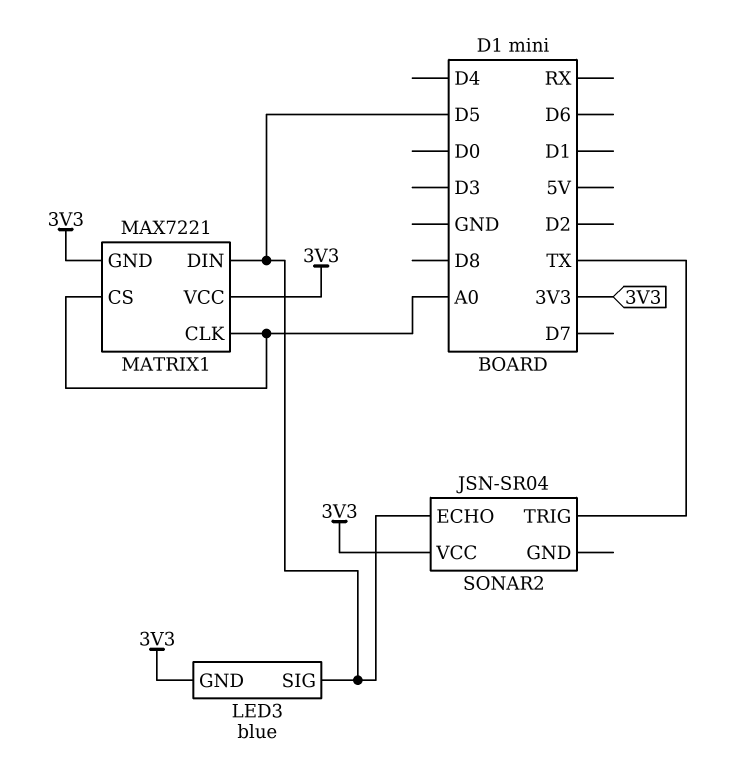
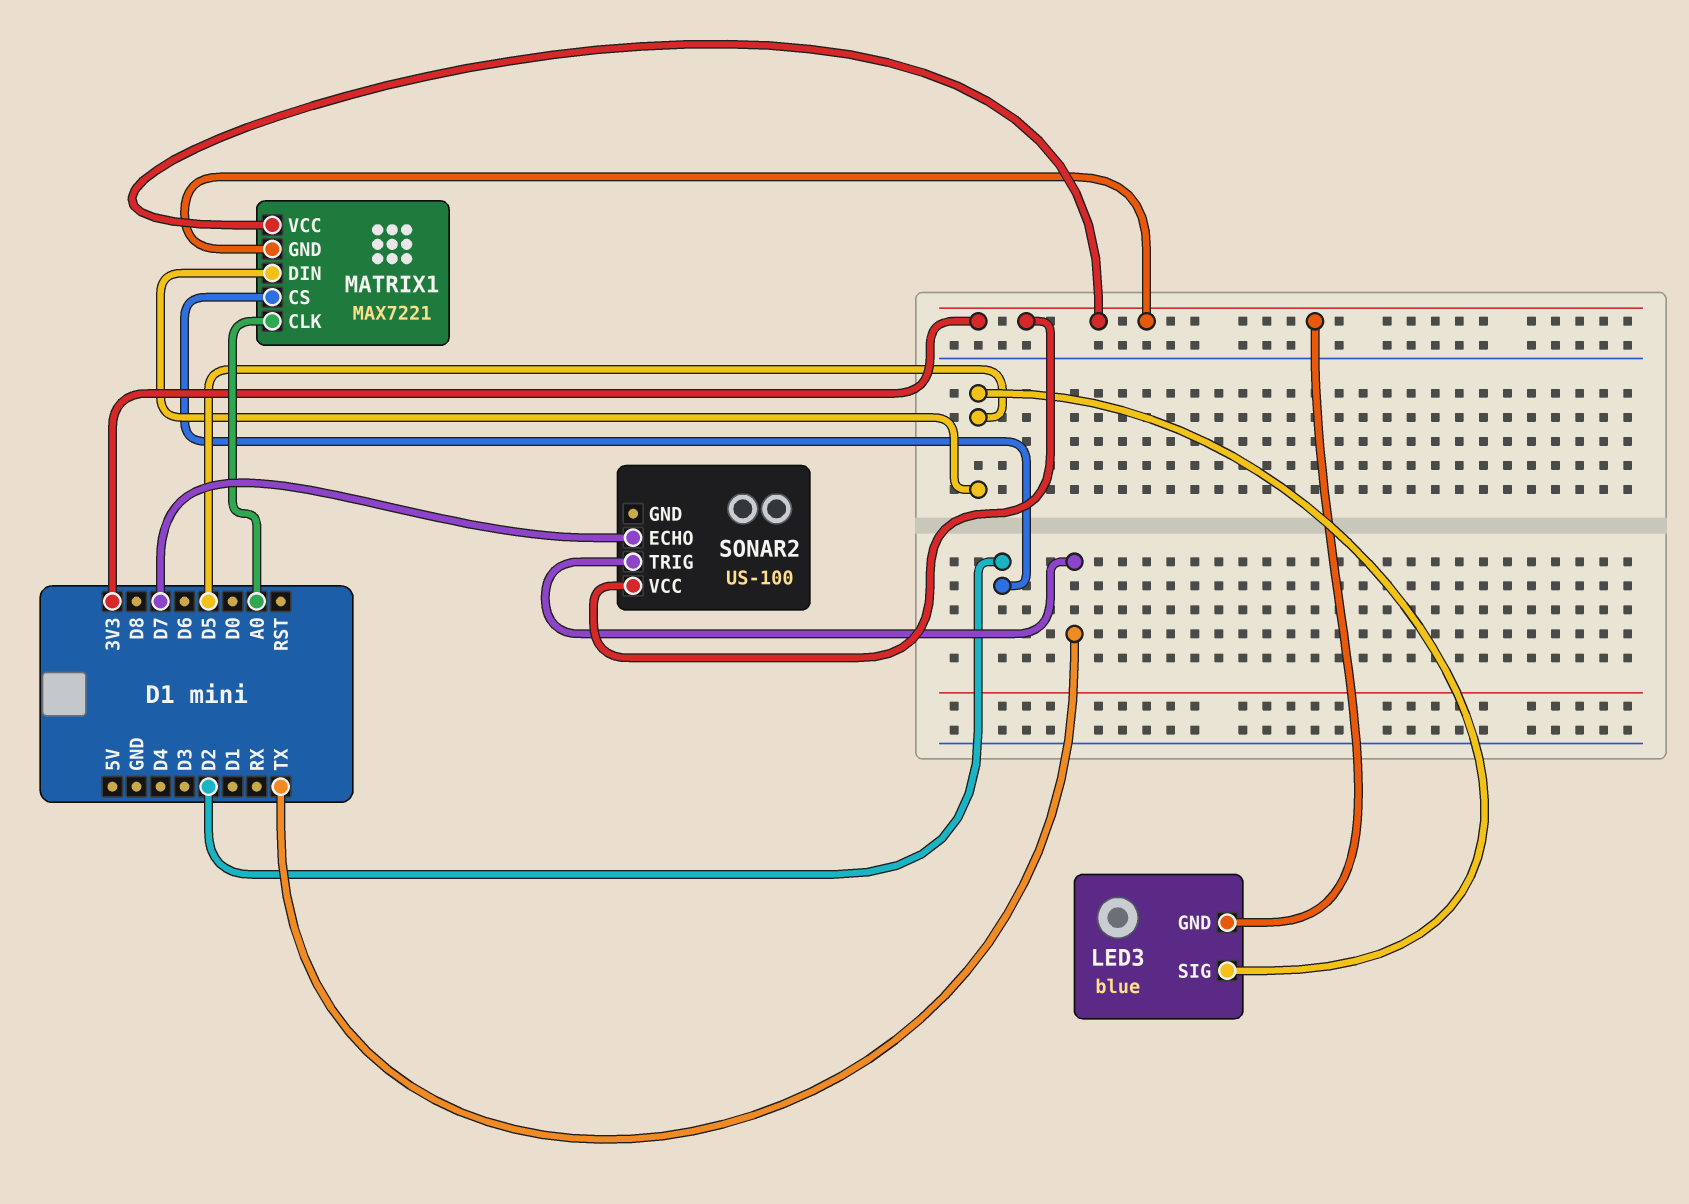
MATRIX1 pin CS: A0 -> D2
SONAR2: JSN-SR04 -> US-100
SONAR2 pin ECHO: D5 -> D7

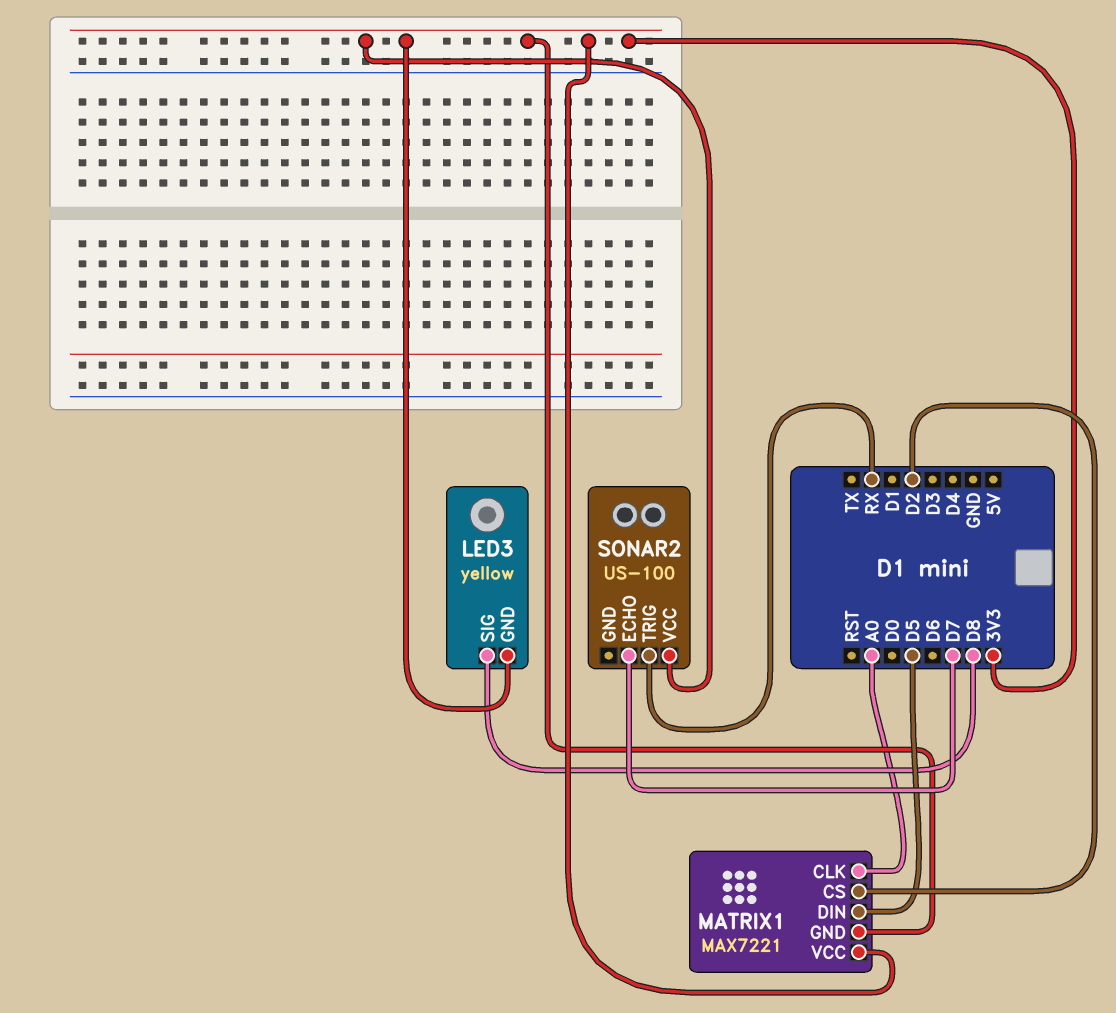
LED3: blue -> yellow
LED3 pin SIG: D5 -> D8
SONAR2 pin TRIG: TX -> RX

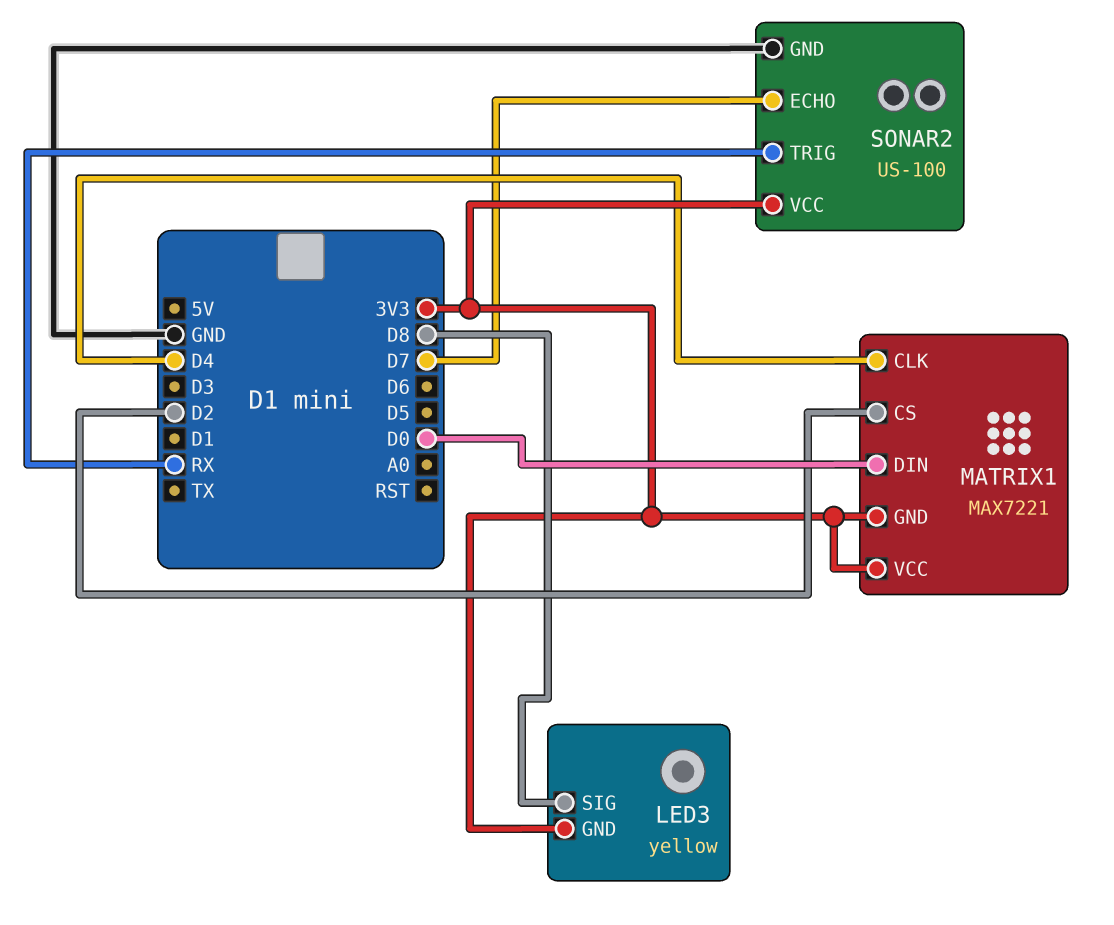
MATRIX1 pin CLK: A0 -> D4
MATRIX1 pin DIN: D5 -> D0
SONAR2 pin GND: none -> GND

